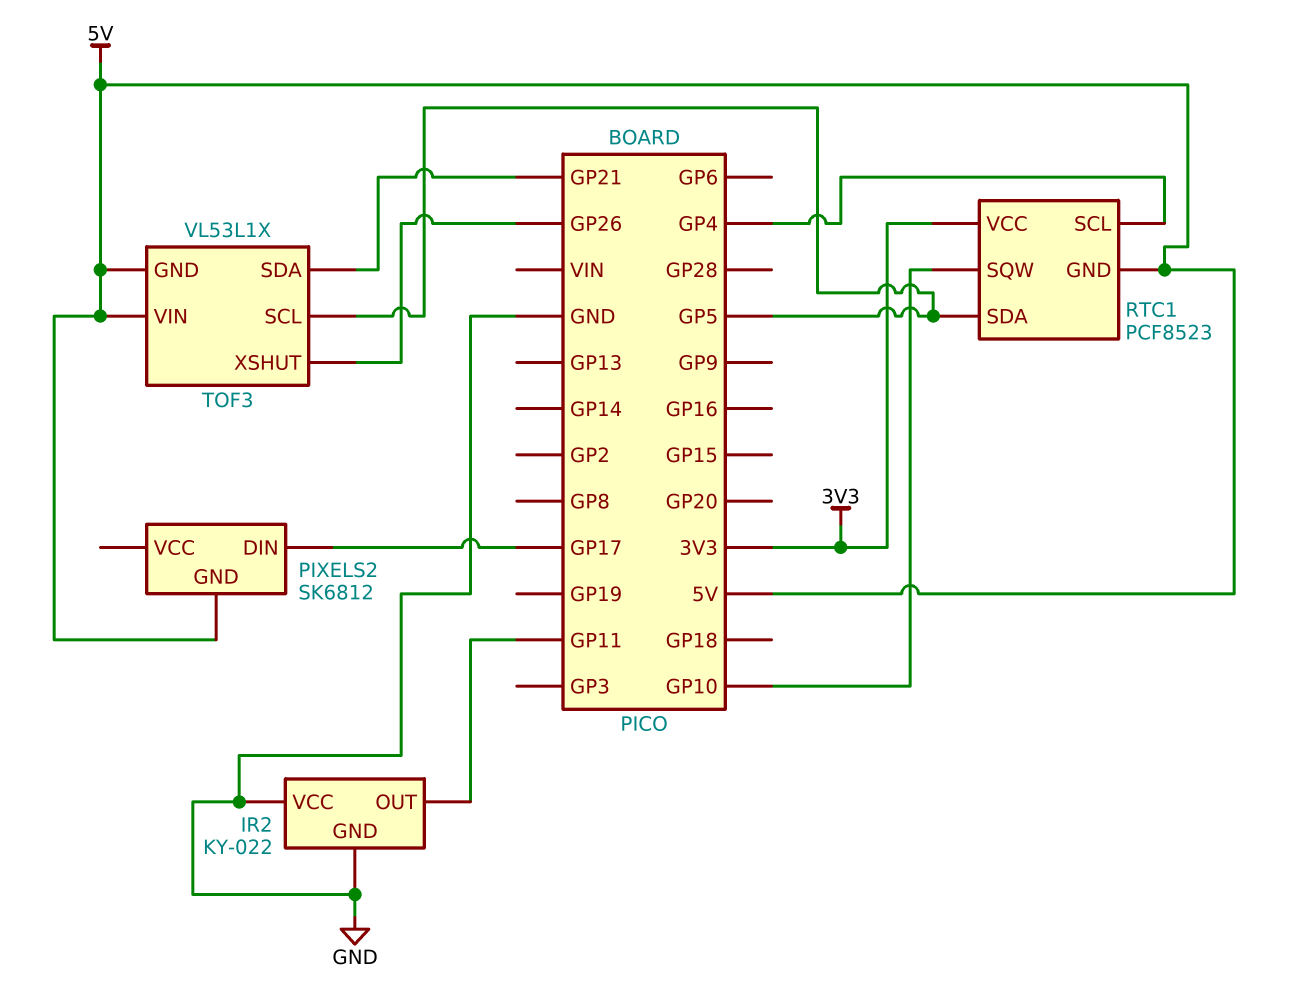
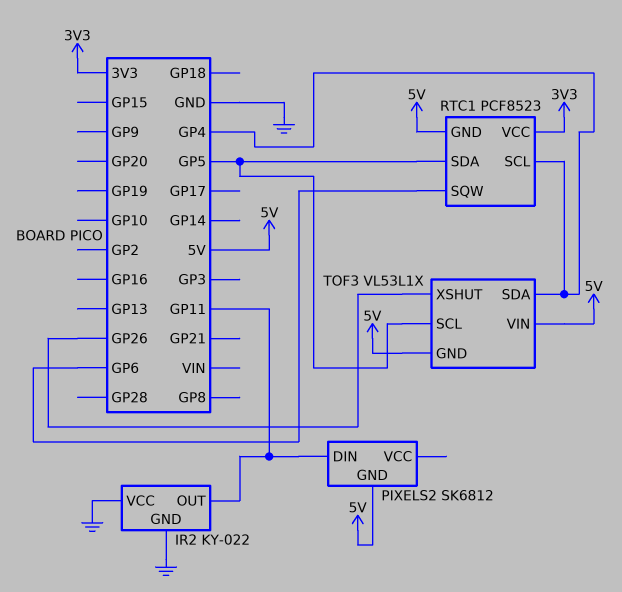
PIXELS2 pin DIN: GP17 -> GP11
RTC1 pin SQW: GP10 -> GP6
TOF3 pin SDA: GP21 -> GP4

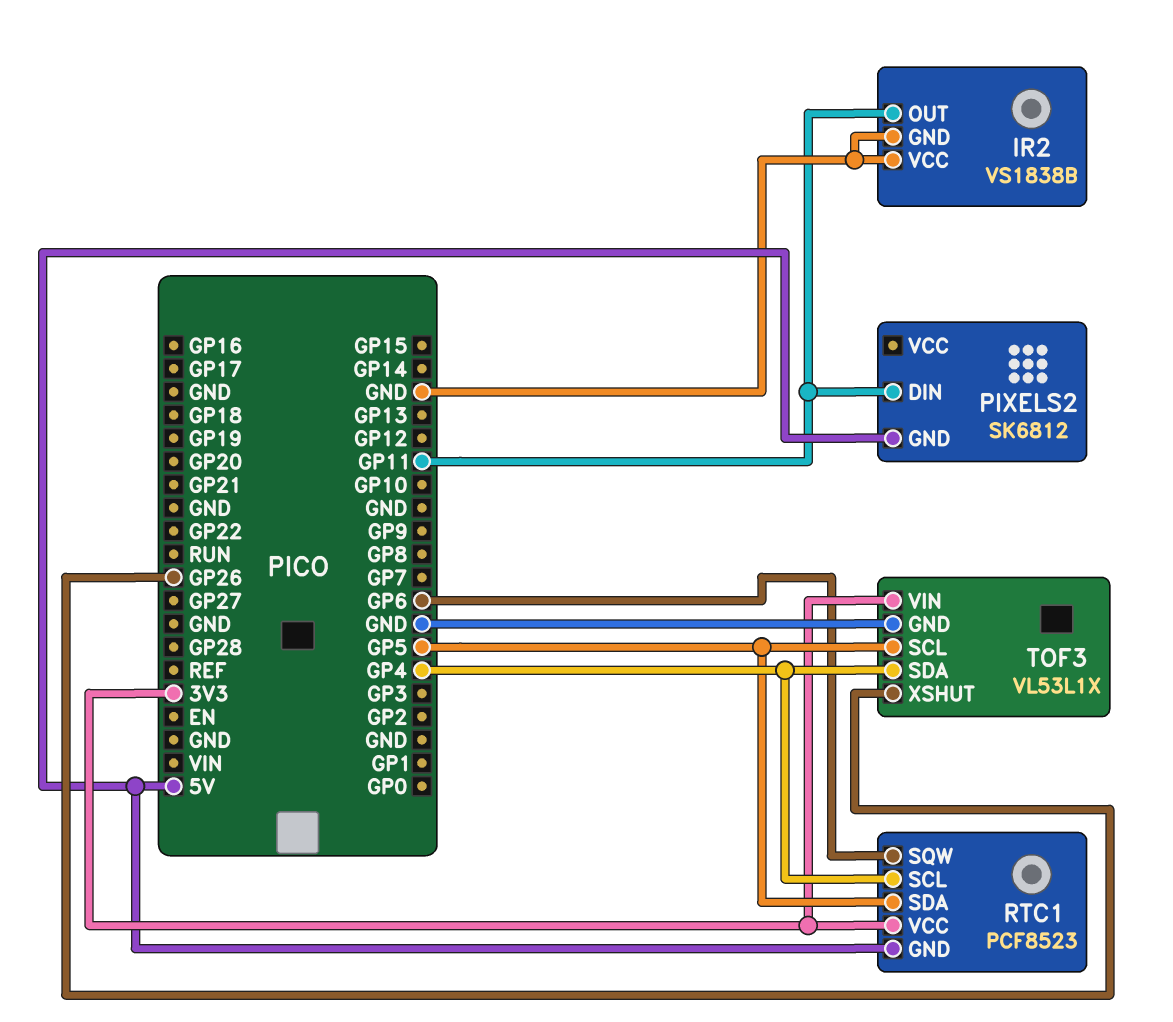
IR2: KY-022 -> VS1838B
TOF3 pin GND: 5V -> GND
TOF3 pin VIN: 5V -> 3V3

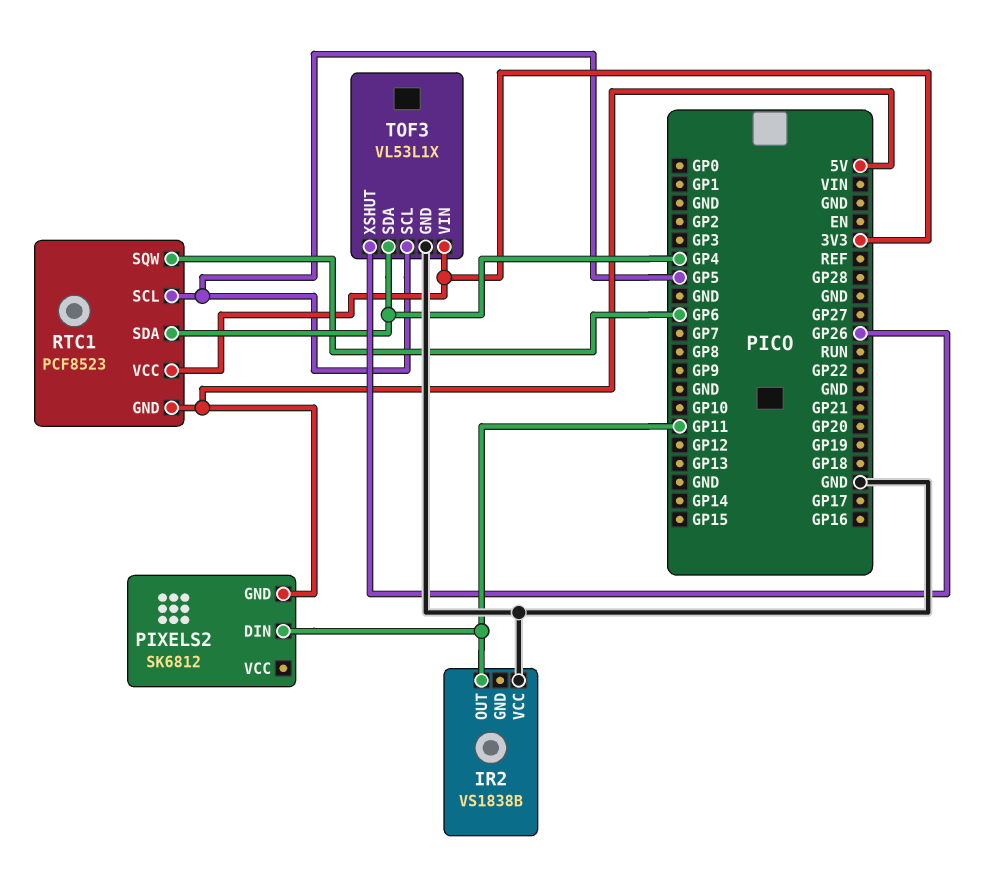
IR2 pin GND: GND -> none
RTC1 pin SCL: GP4 -> GP5
RTC1 pin SDA: GP5 -> GP4

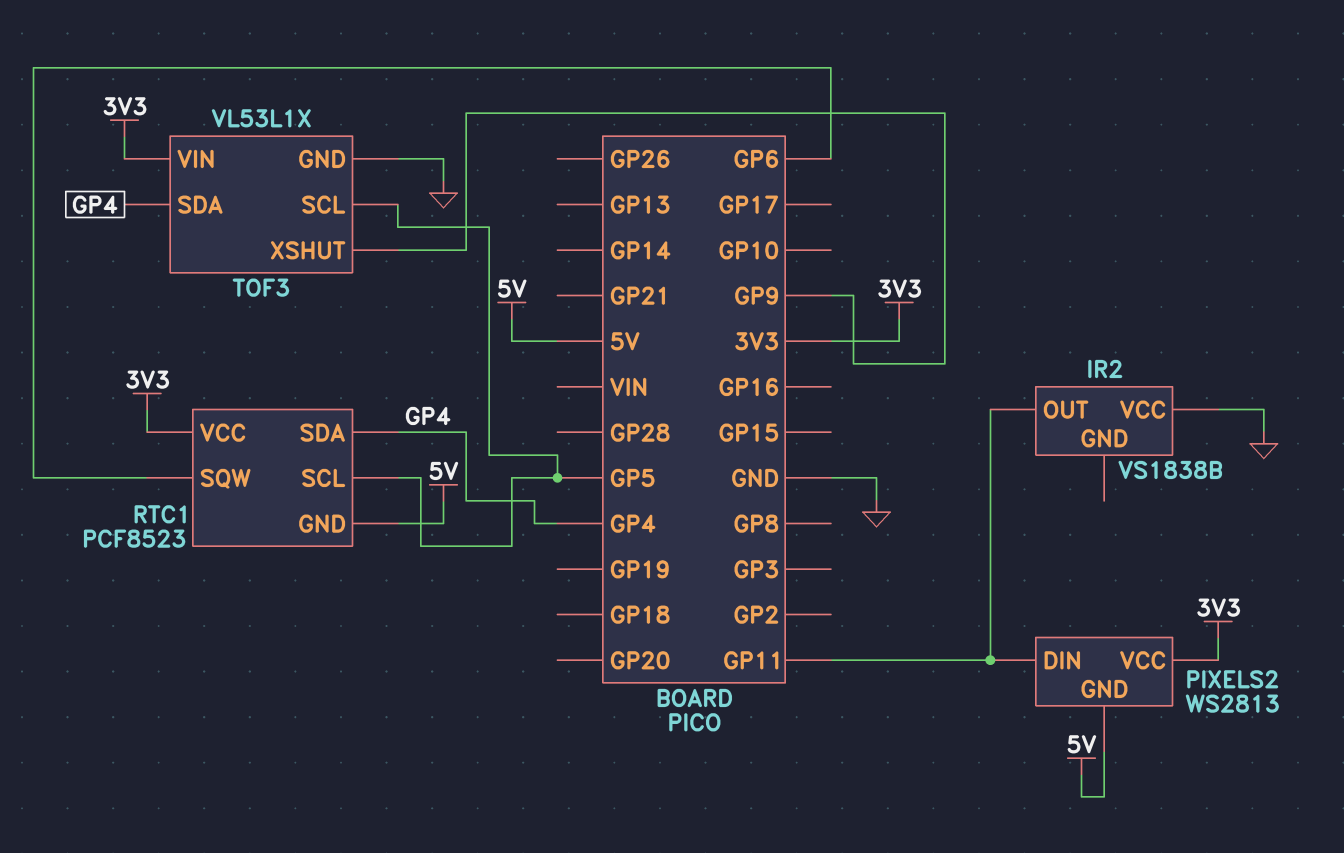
PIXELS2: SK6812 -> WS2813
PIXELS2 pin VCC: none -> 3V3
TOF3 pin XSHUT: GP26 -> GP9

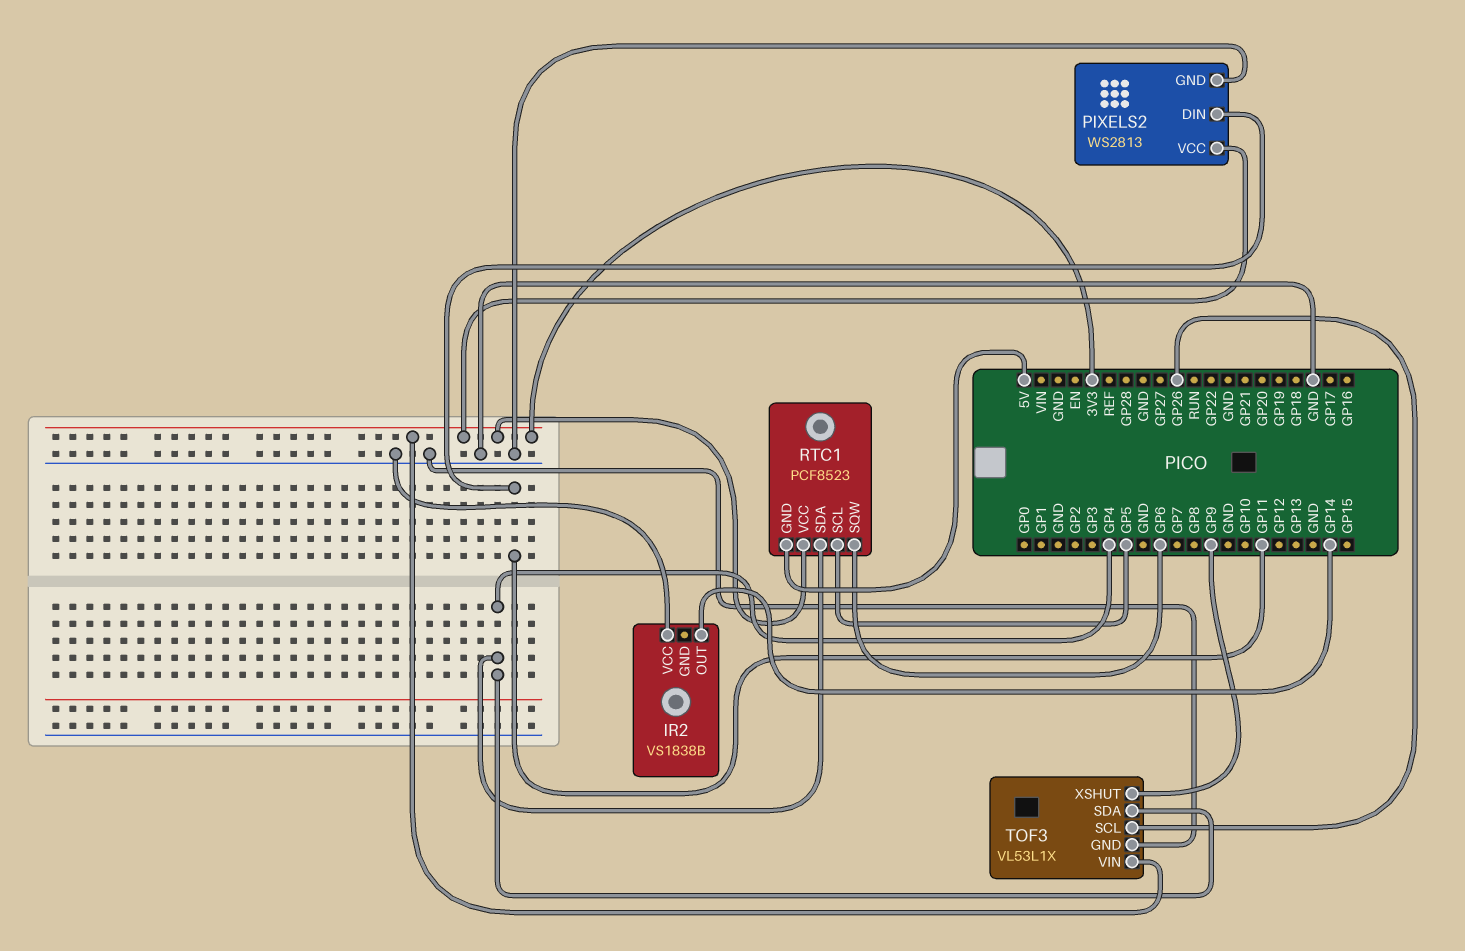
IR2 pin OUT: GP11 -> GP14
PIXELS2 pin GND: 5V -> GND
TOF3 pin SCL: GP5 -> GP26

